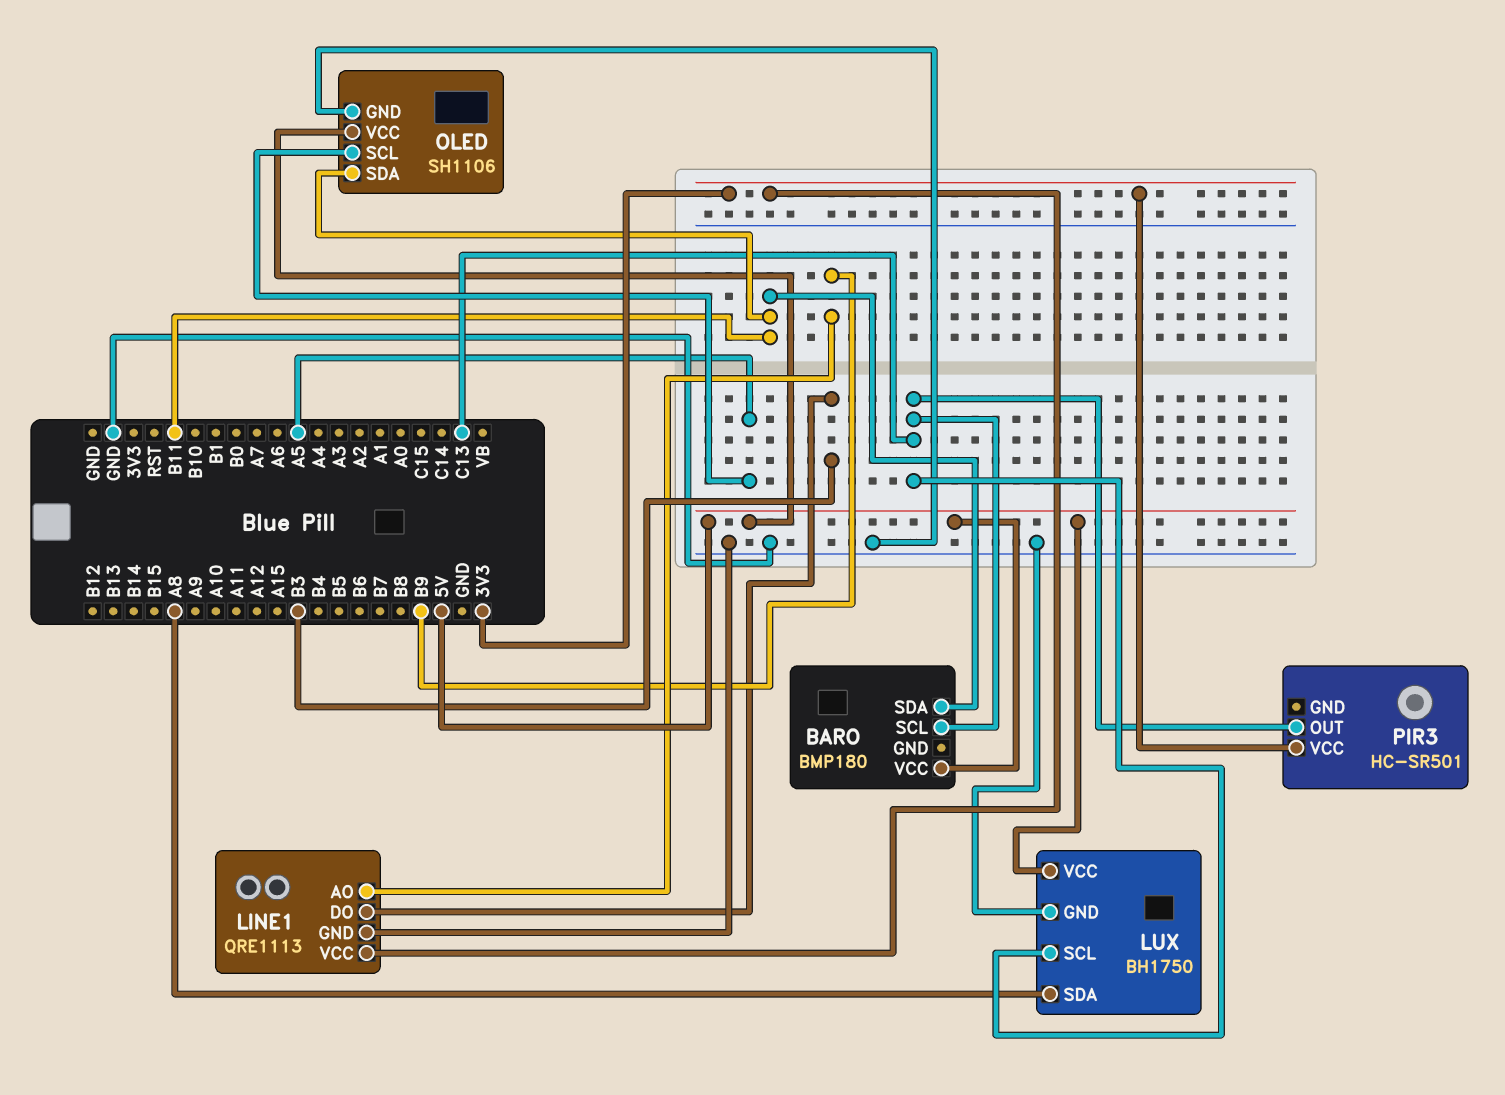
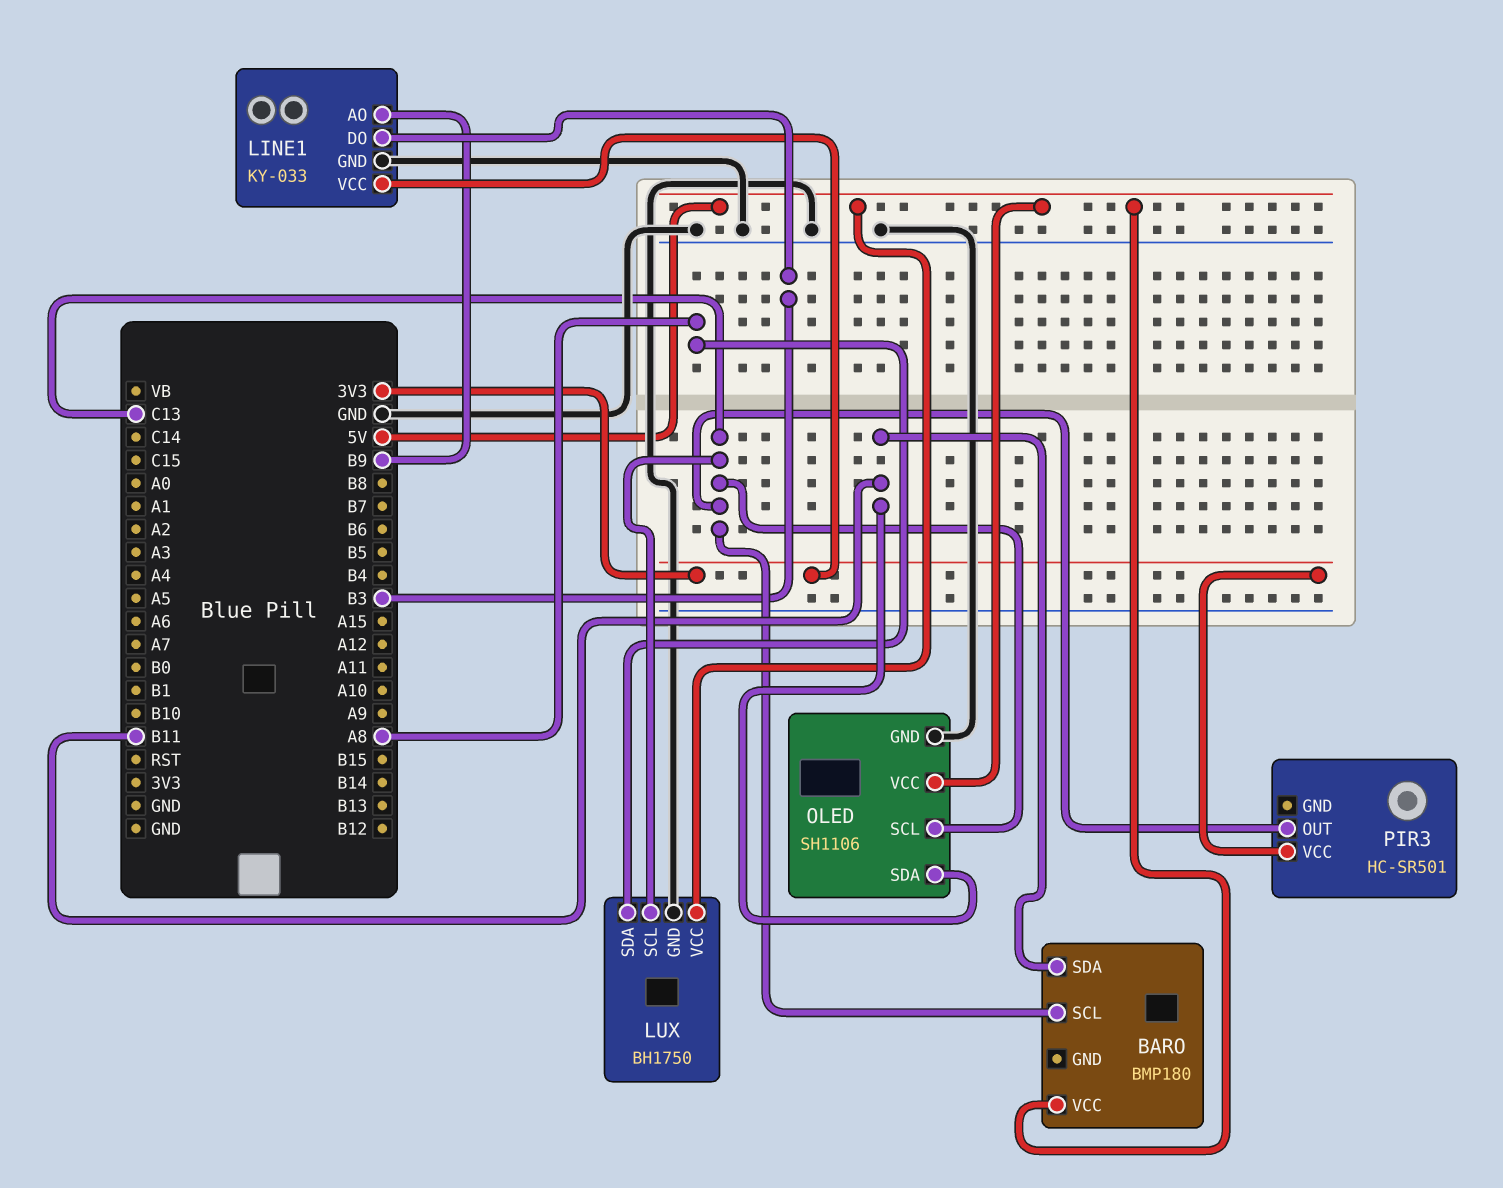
LINE1: QRE1113 -> KY-033
OLED pin SCL: A5 -> C13

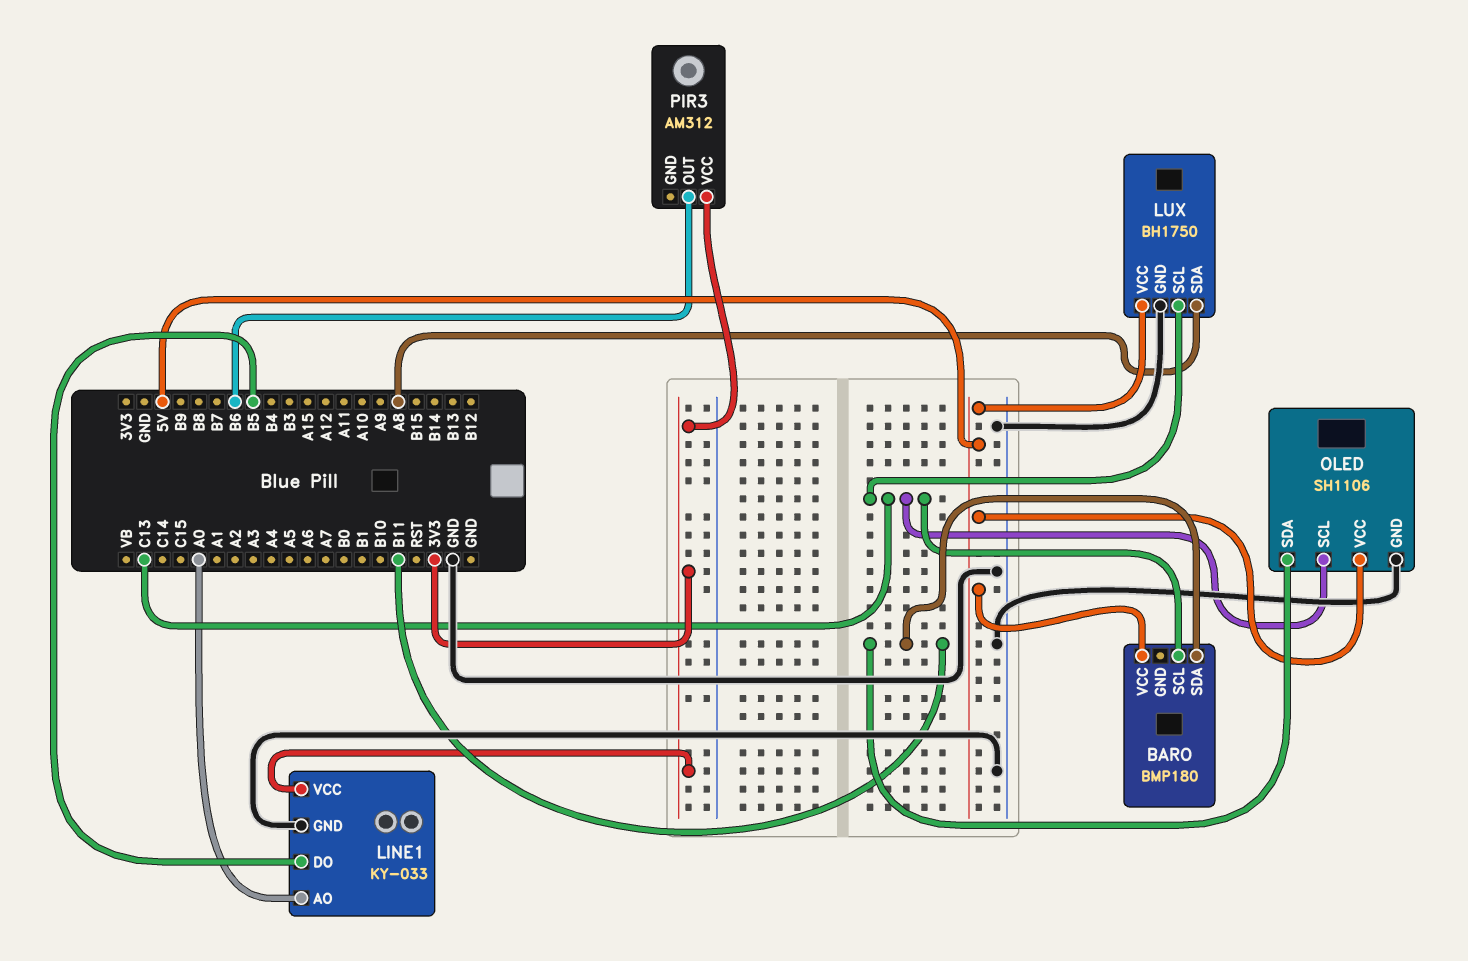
LINE1 pin AO: B9 -> A0
LINE1 pin DO: B3 -> B5
PIR3: HC-SR501 -> AM312
PIR3 pin OUT: C13 -> B6

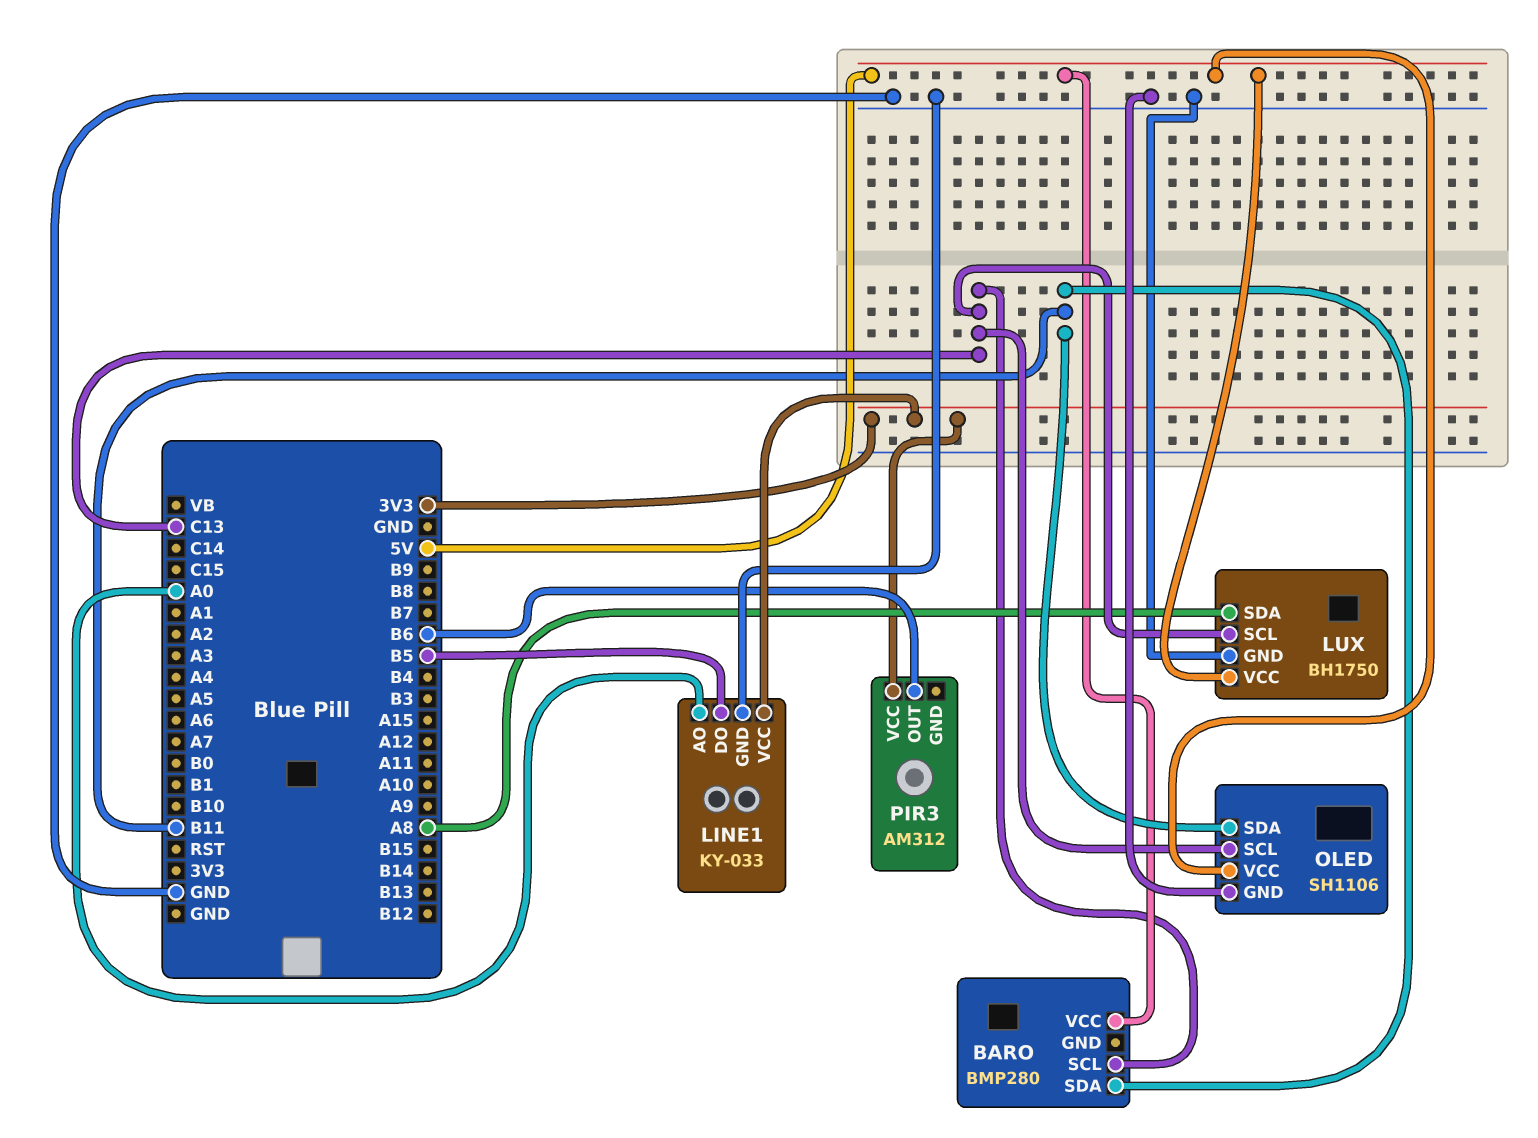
BARO: BMP180 -> BMP280

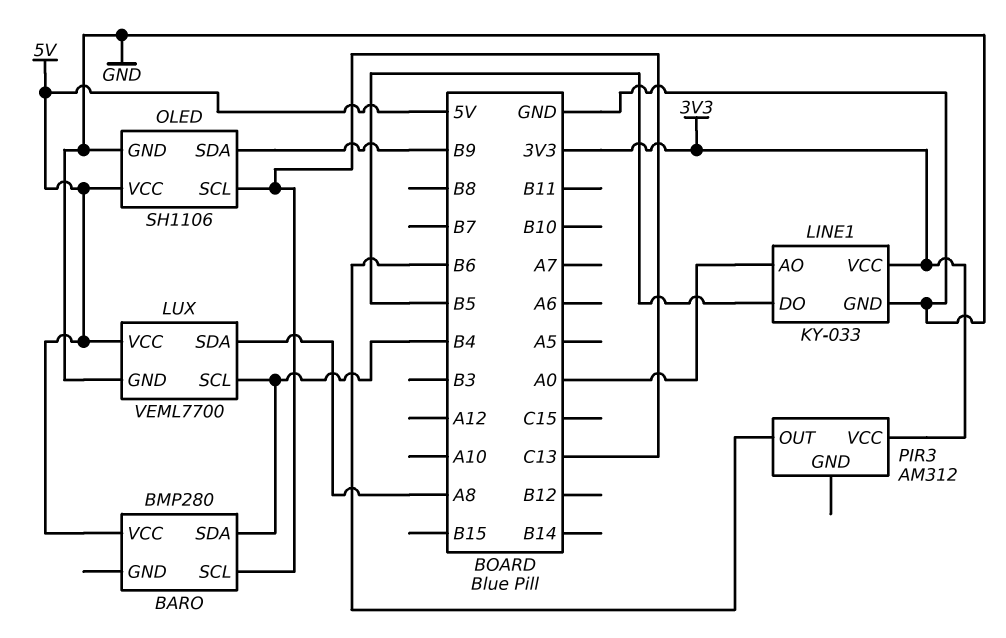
BARO pin SDA: B11 -> B4
LUX: BH1750 -> VEML7700
LUX pin SCL: C13 -> B4
OLED pin SDA: B11 -> B9

